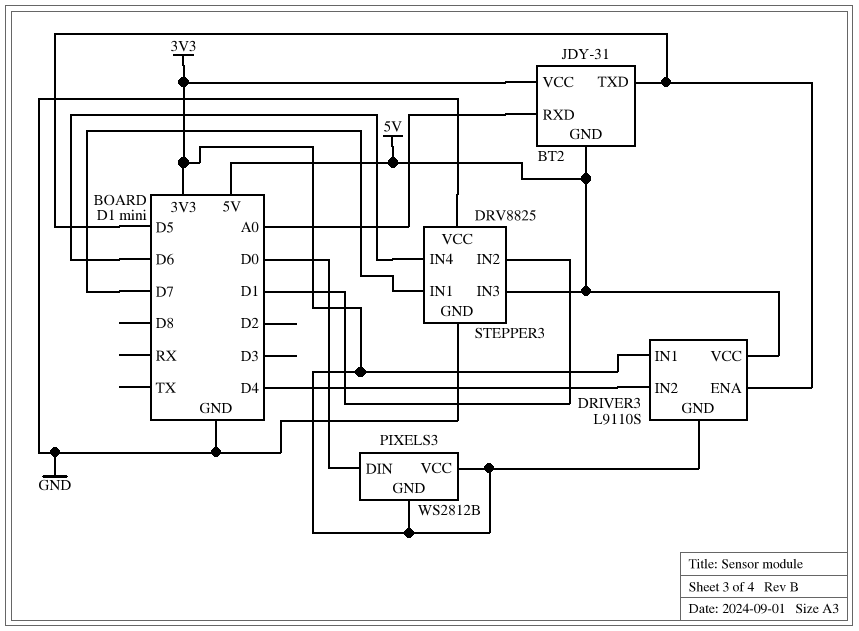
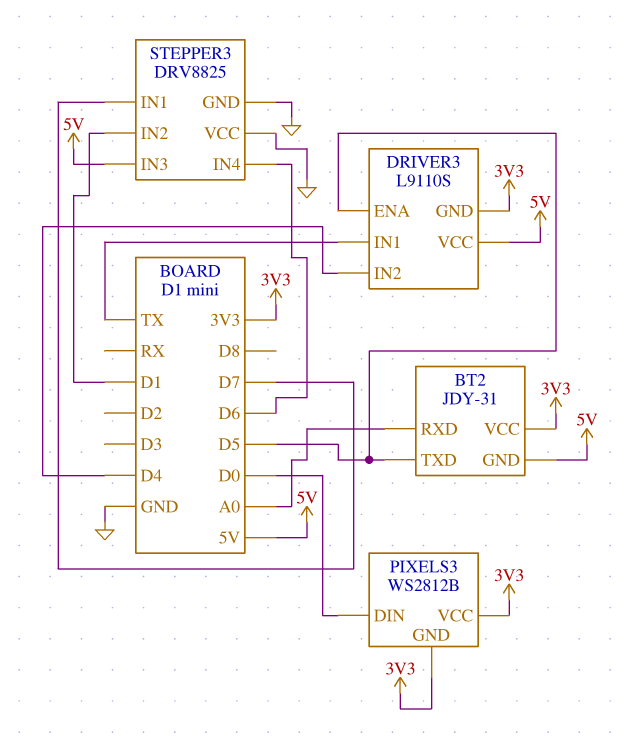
DRIVER3 pin IN1: 3V3 -> TX

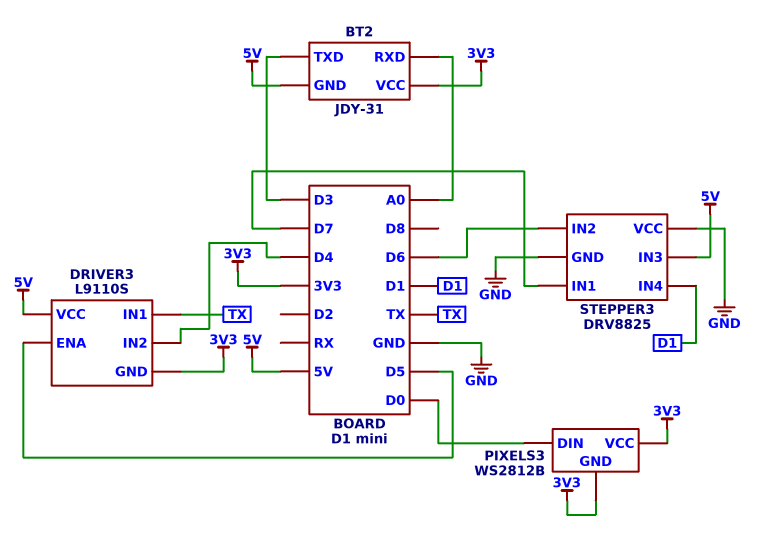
BT2 pin TXD: D5 -> D3
STEPPER3 pin IN2: D1 -> D6
STEPPER3 pin IN4: D6 -> D1

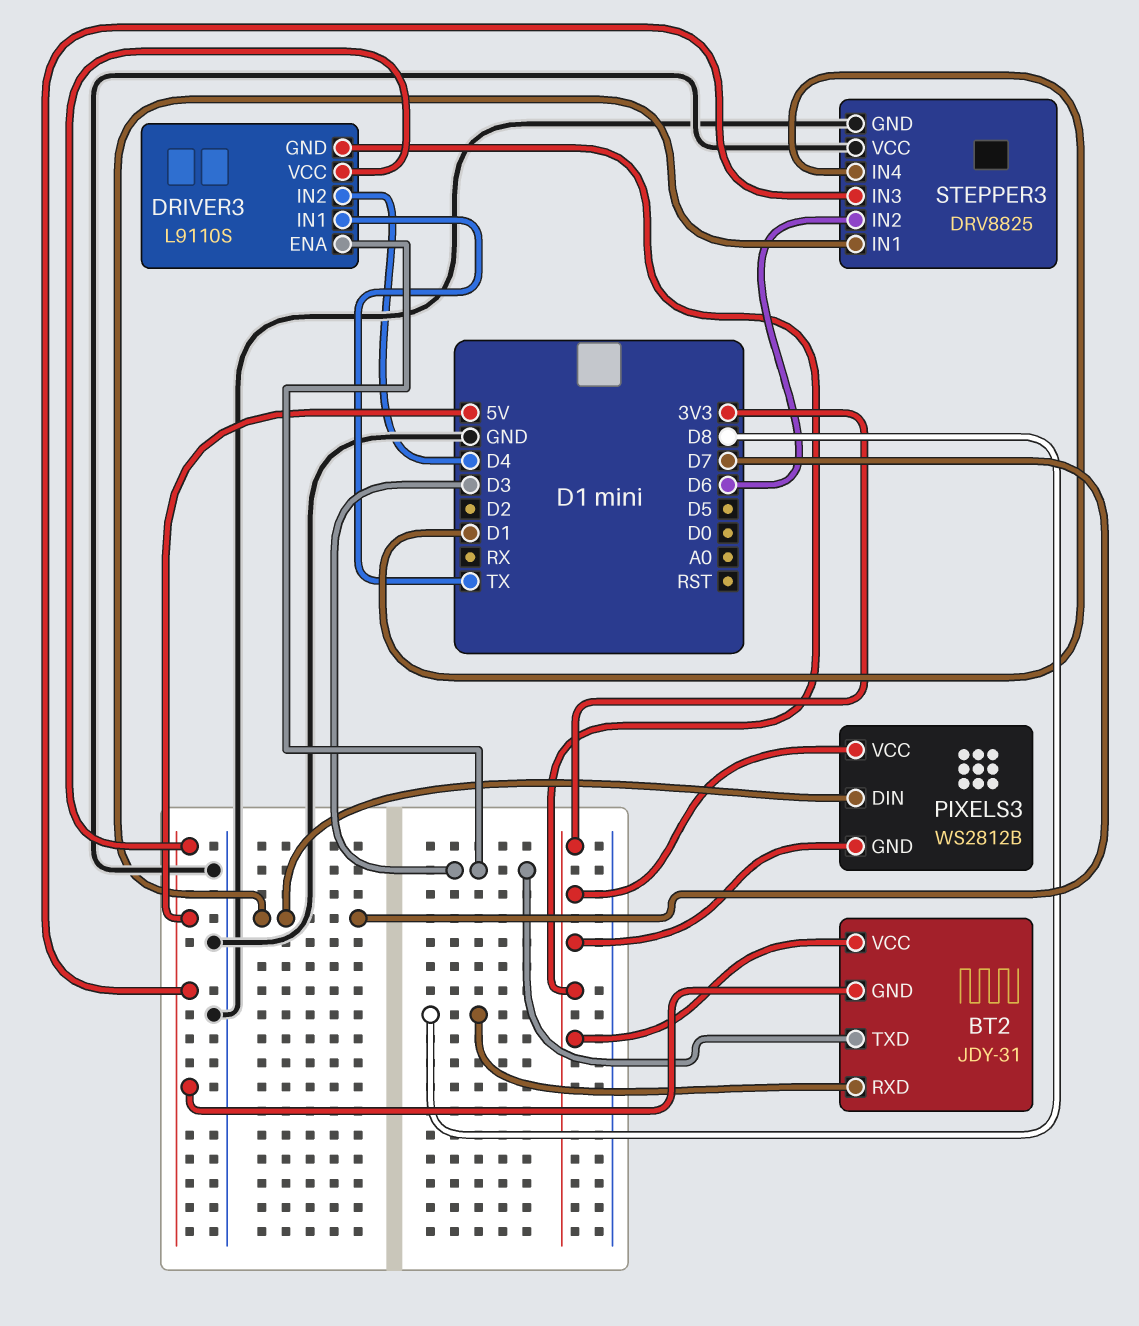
BT2 pin RXD: A0 -> D8
DRIVER3 pin ENA: D5 -> D3
PIXELS3 pin DIN: D0 -> D7

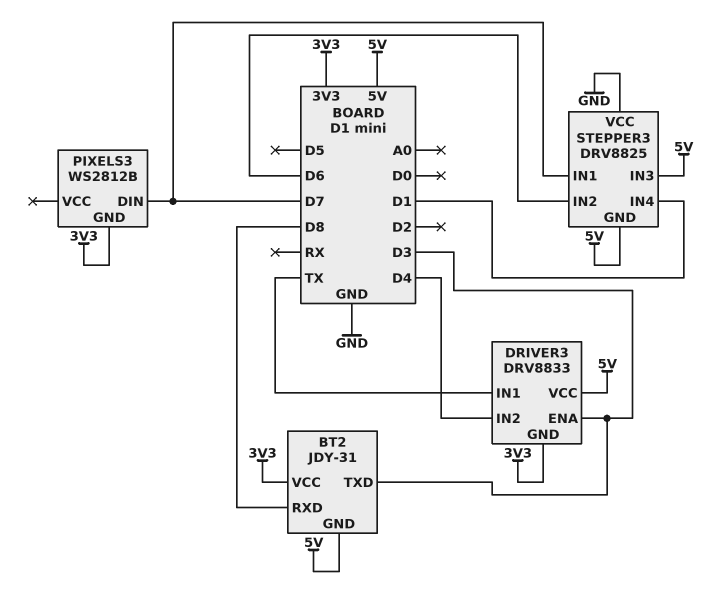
DRIVER3: L9110S -> DRV8833
PIXELS3 pin VCC: 3V3 -> none
STEPPER3 pin GND: GND -> 5V

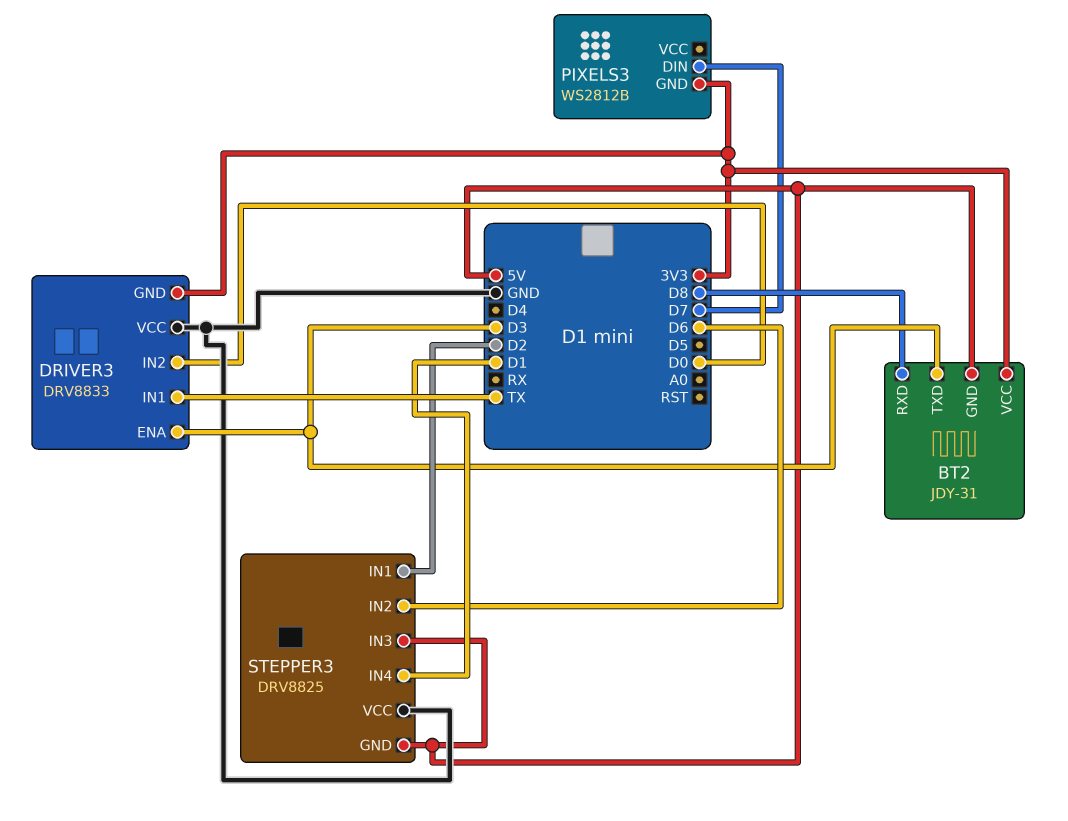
DRIVER3 pin IN2: D4 -> D0
DRIVER3 pin VCC: 5V -> GND
STEPPER3 pin IN1: D7 -> D2

